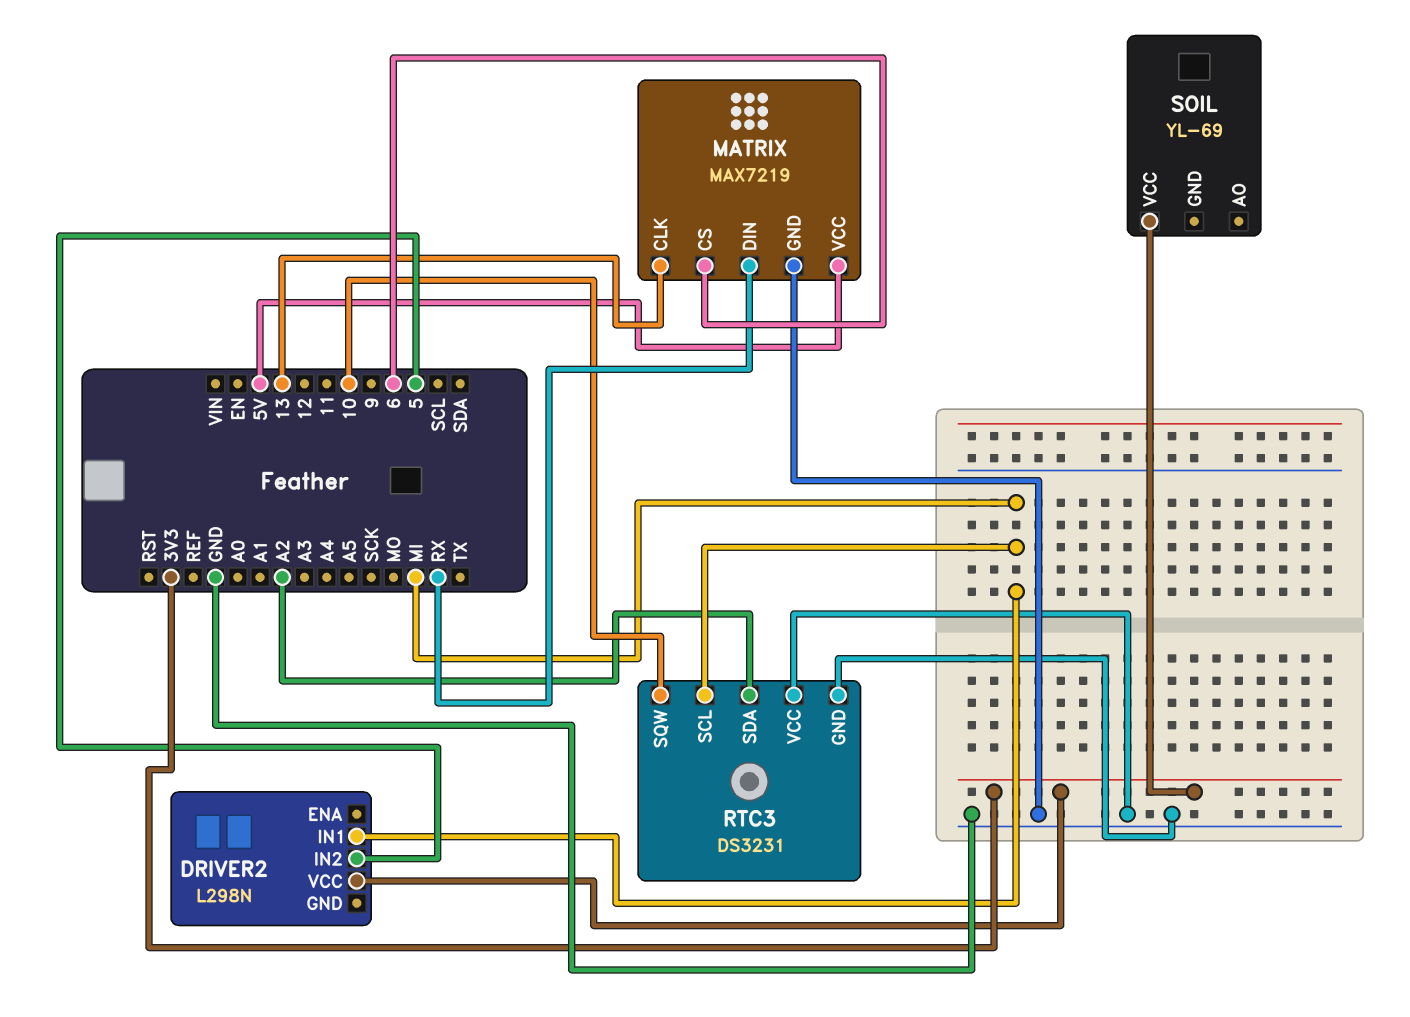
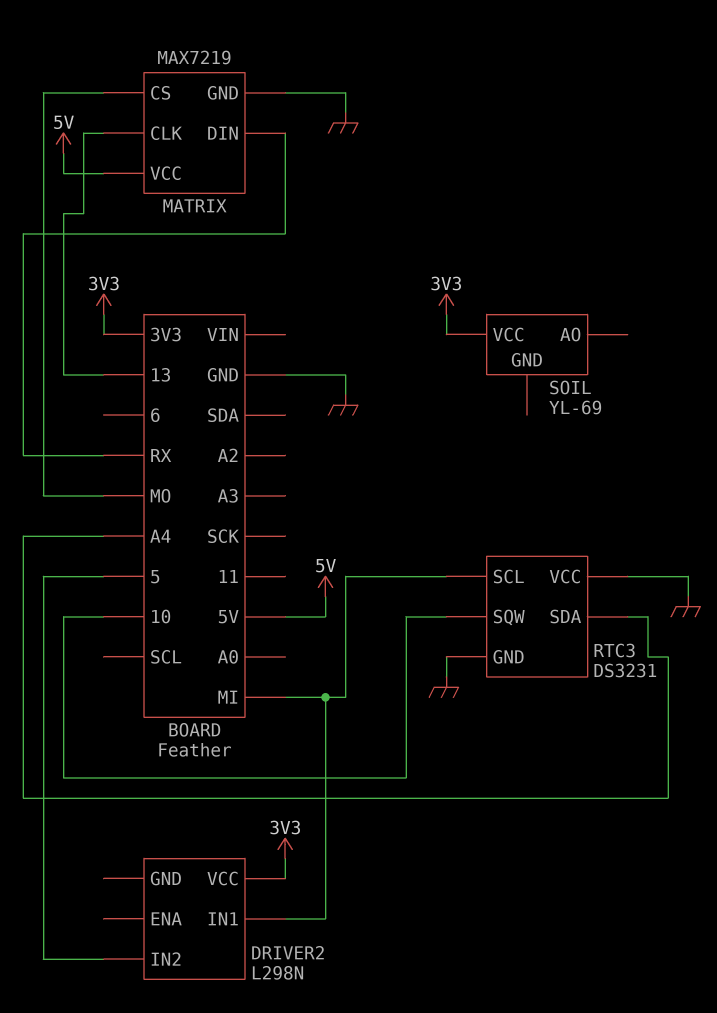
MATRIX pin CS: 6 -> MO
RTC3 pin SDA: A2 -> A4

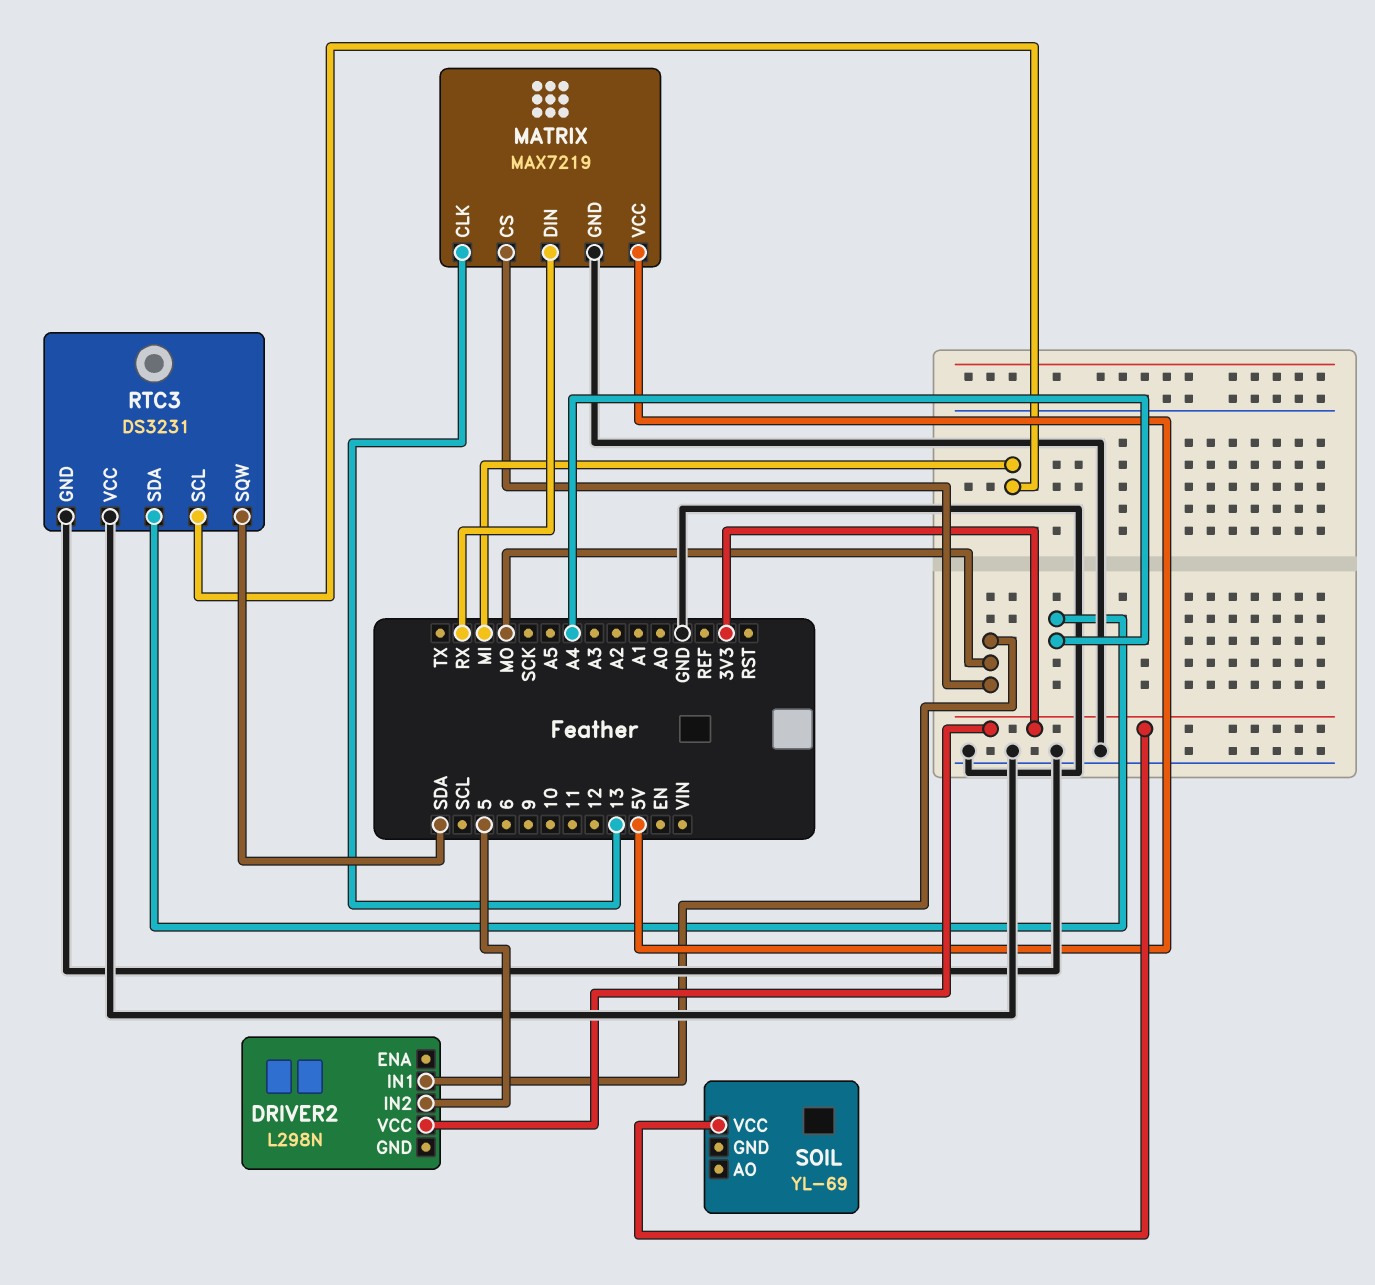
DRIVER2 pin IN1: MI -> MO
RTC3 pin SQW: 10 -> SDA

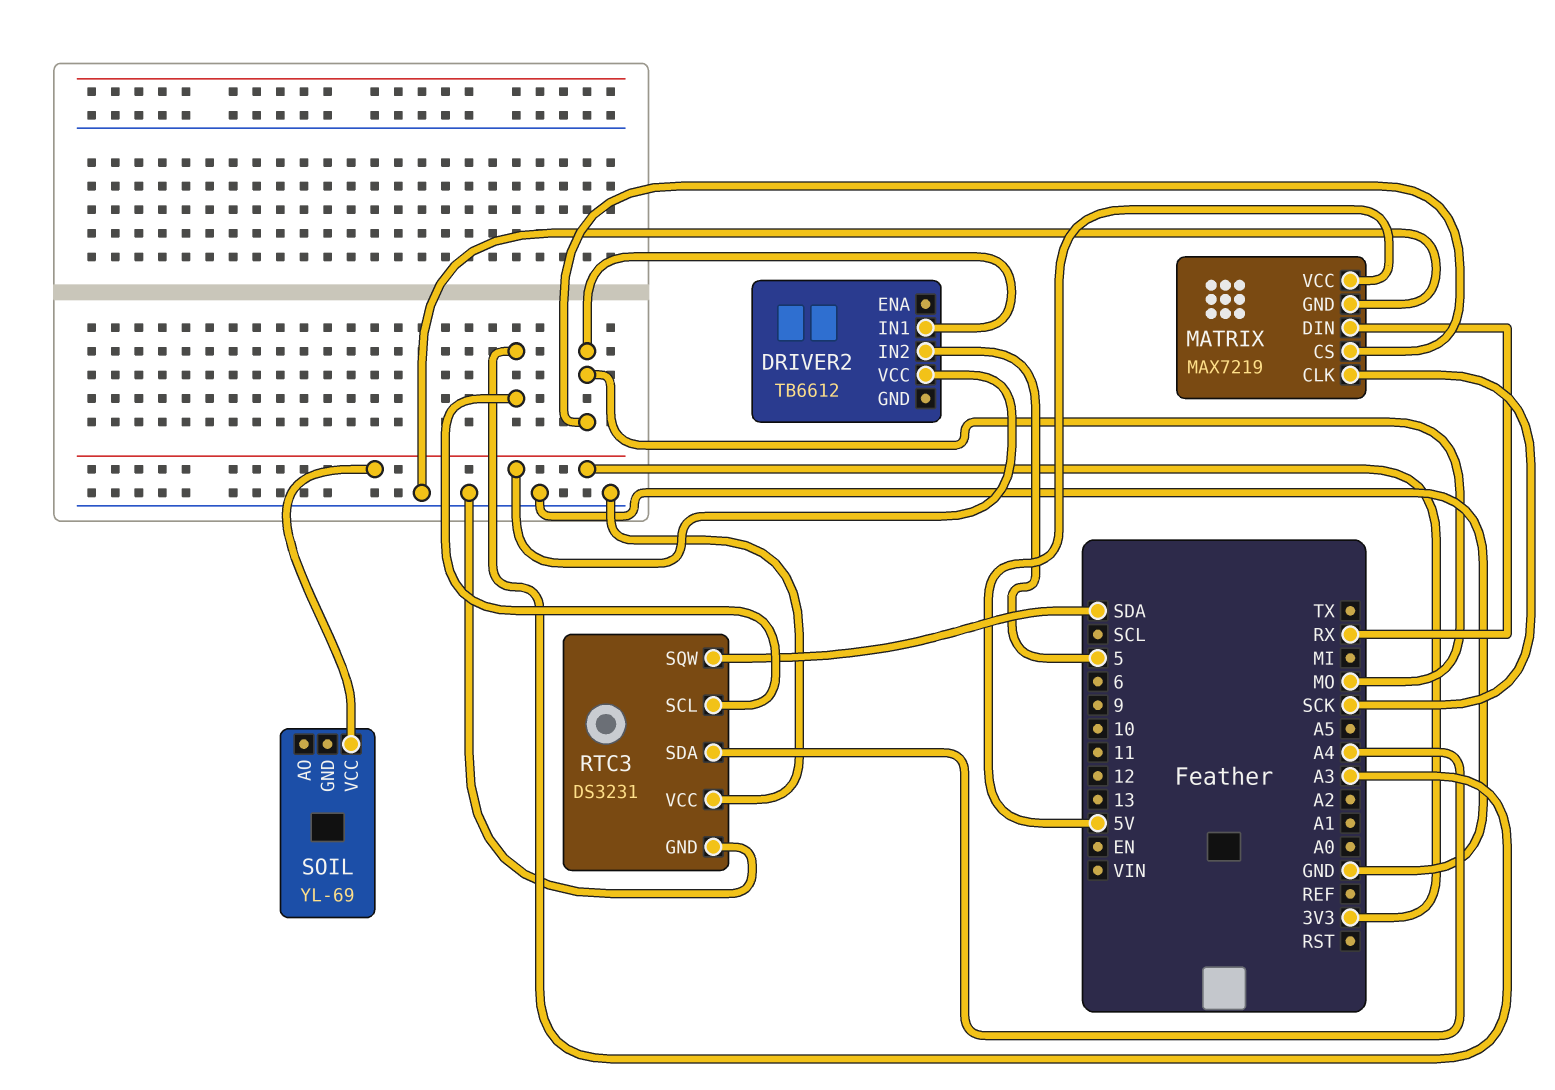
DRIVER2: L298N -> TB6612
MATRIX pin CLK: 13 -> SCK
RTC3 pin SCL: MI -> A3

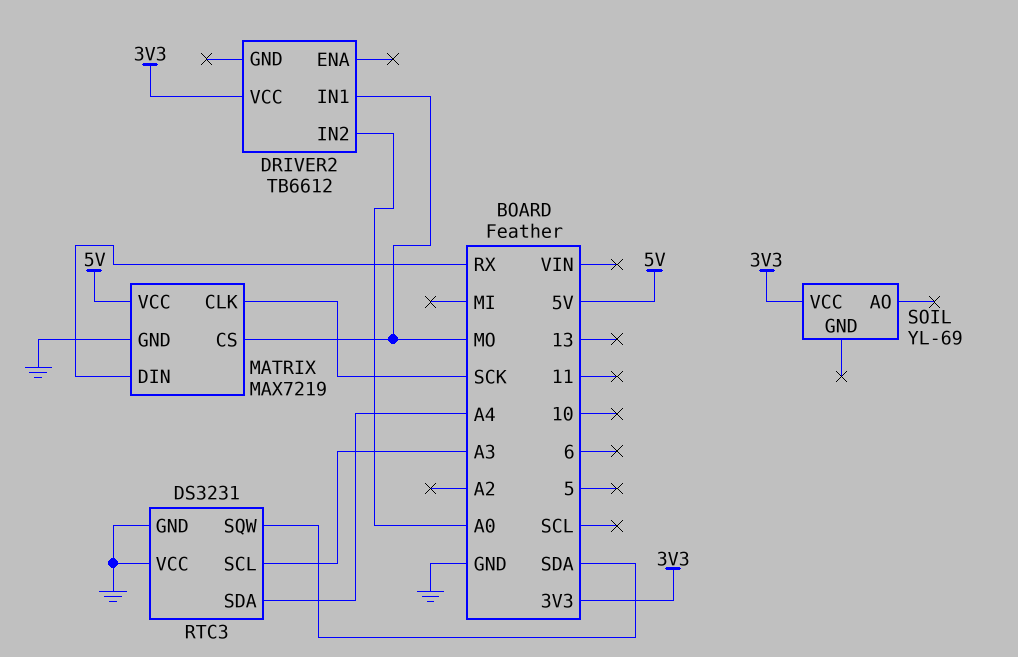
DRIVER2 pin IN2: 5 -> A0

